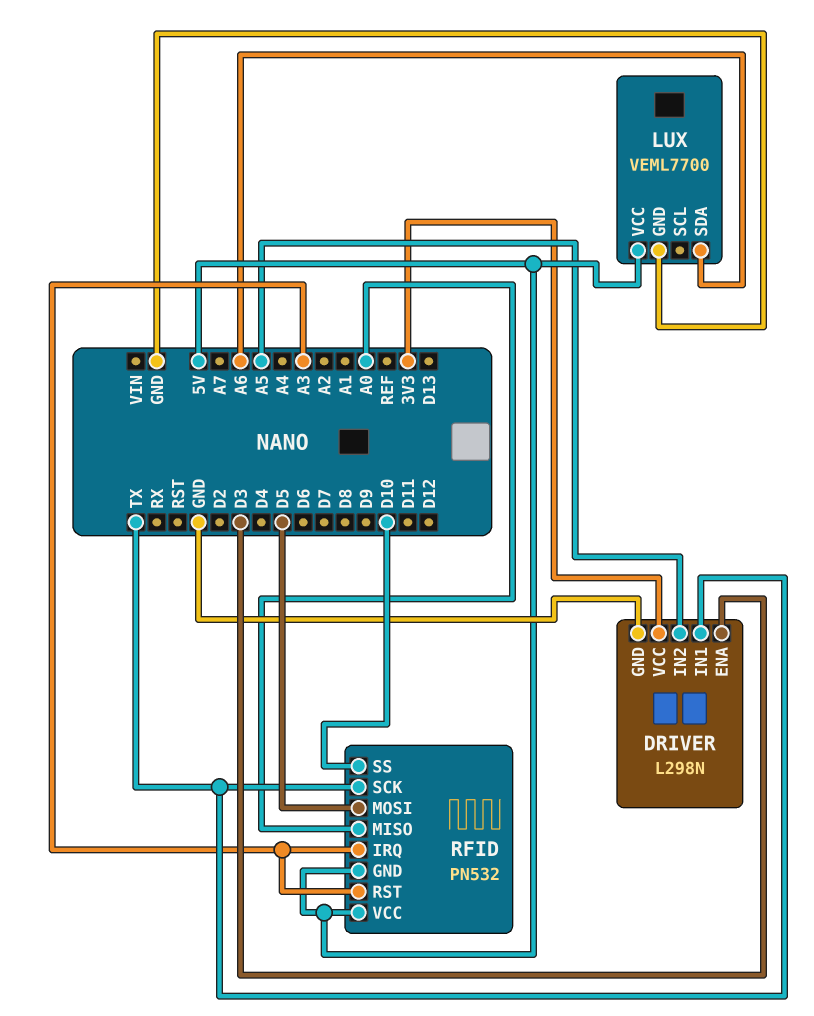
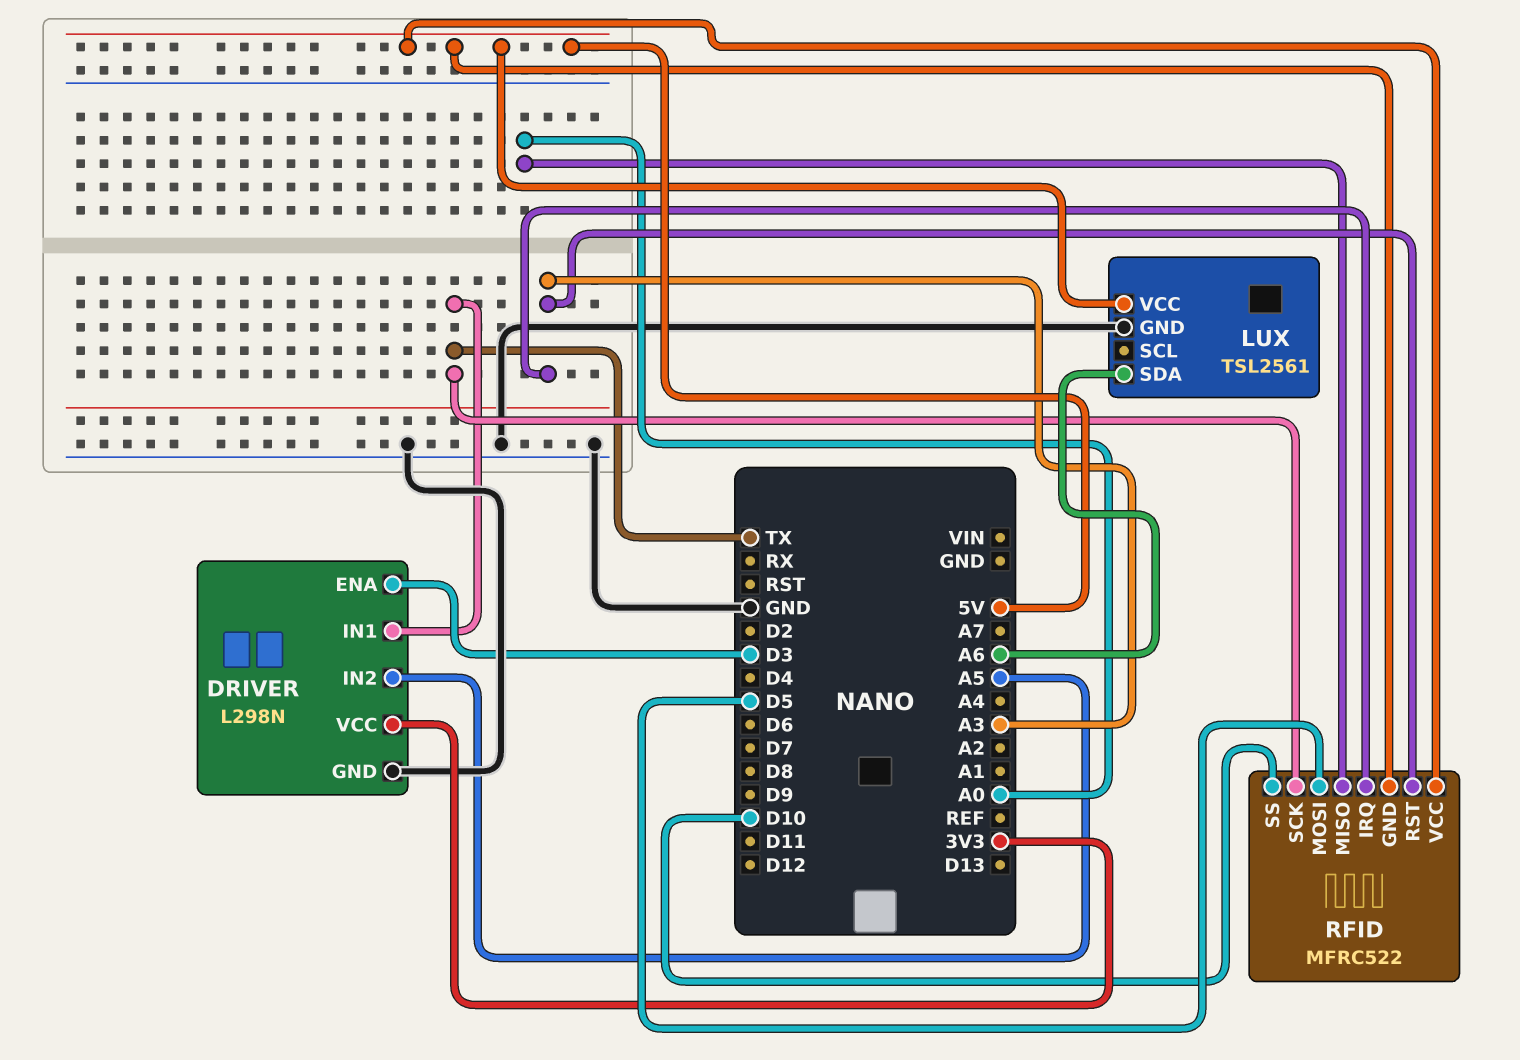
LUX: VEML7700 -> TSL2561
RFID: PN532 -> MFRC522

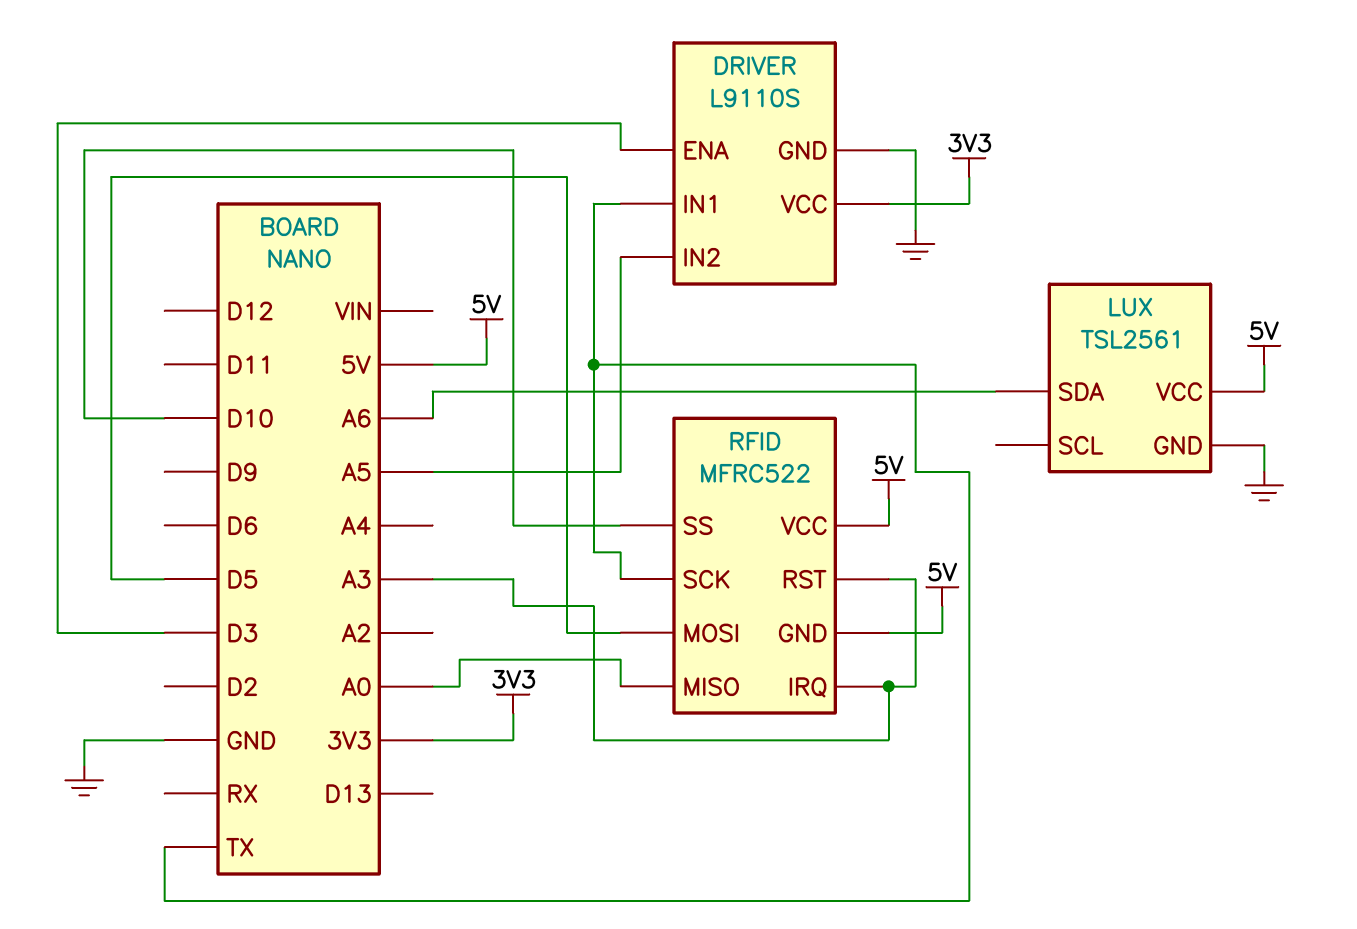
DRIVER: L298N -> L9110S

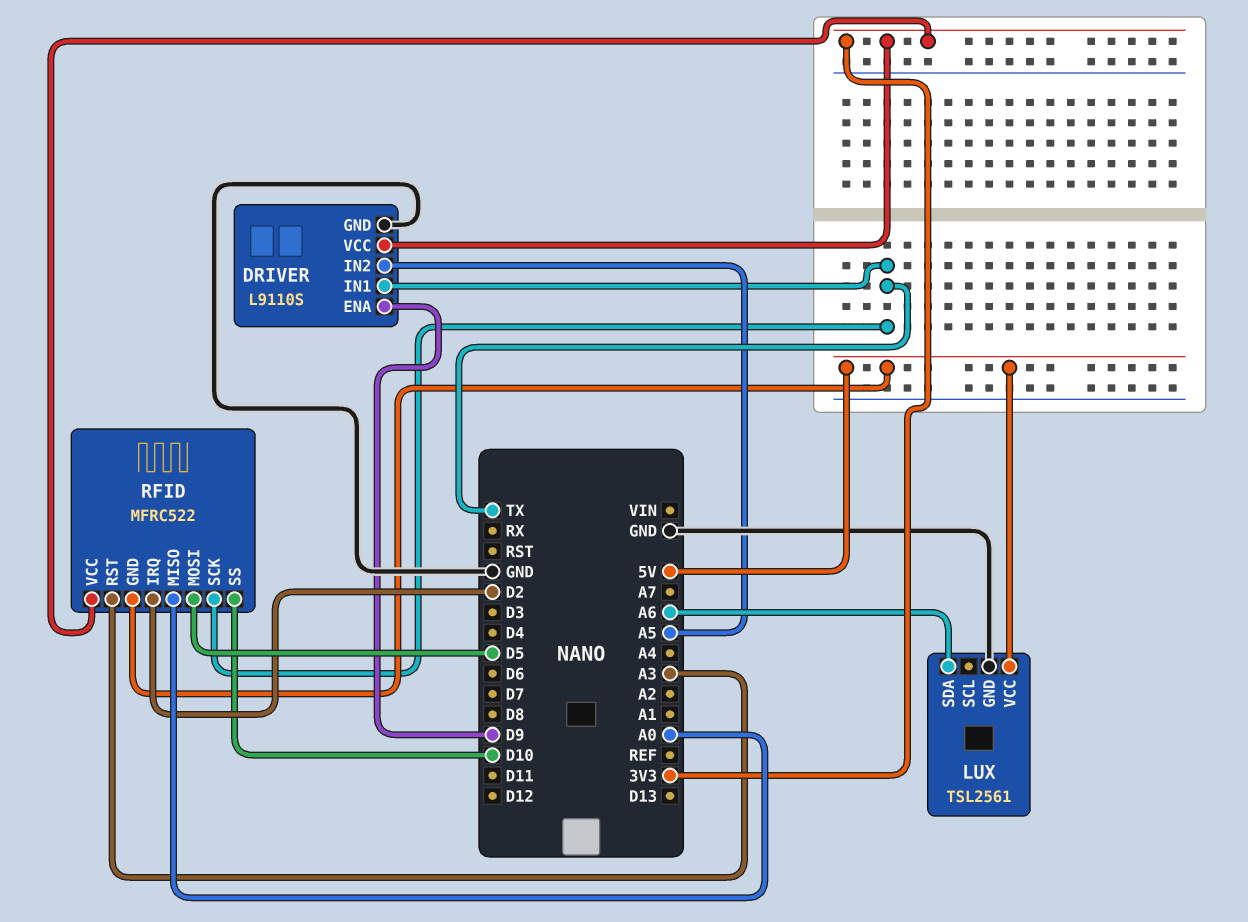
DRIVER pin ENA: D3 -> D9
RFID pin IRQ: A3 -> D2
RFID pin VCC: 5V -> 3V3

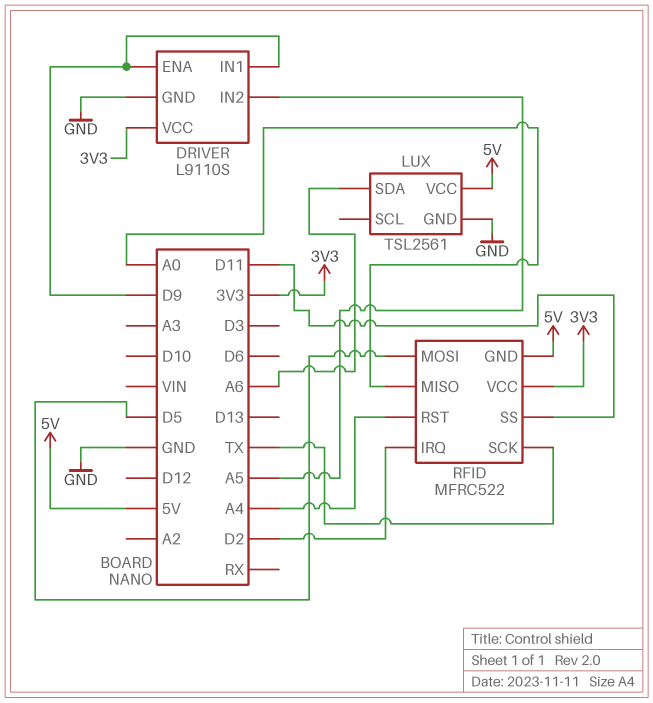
DRIVER pin IN1: TX -> D9
RFID pin RST: A3 -> A4
RFID pin SS: D10 -> D11

